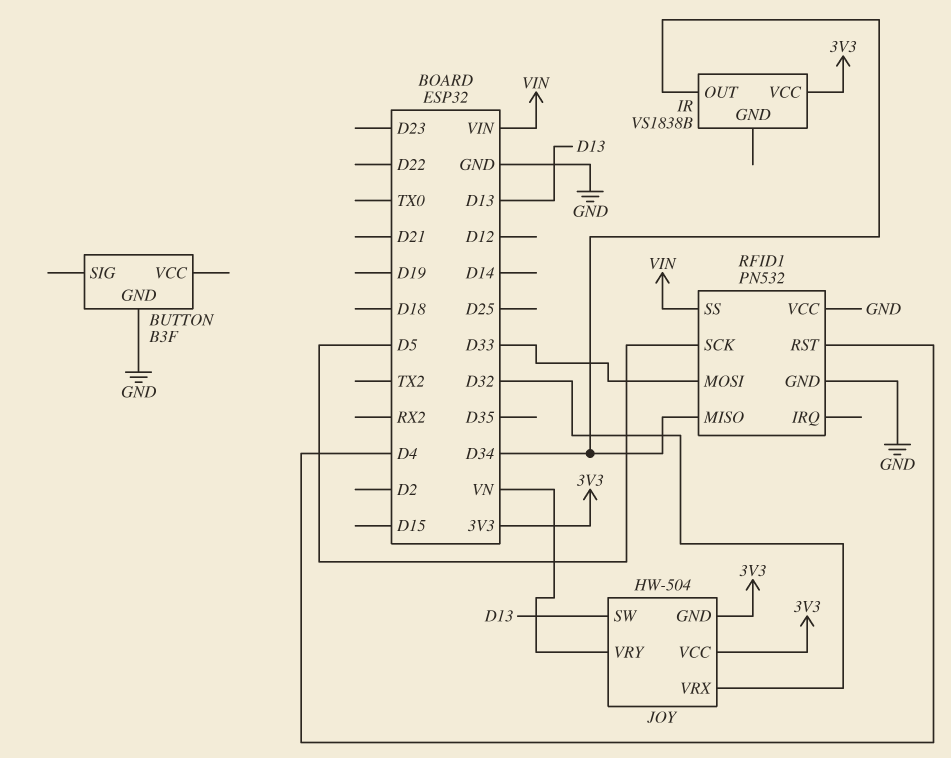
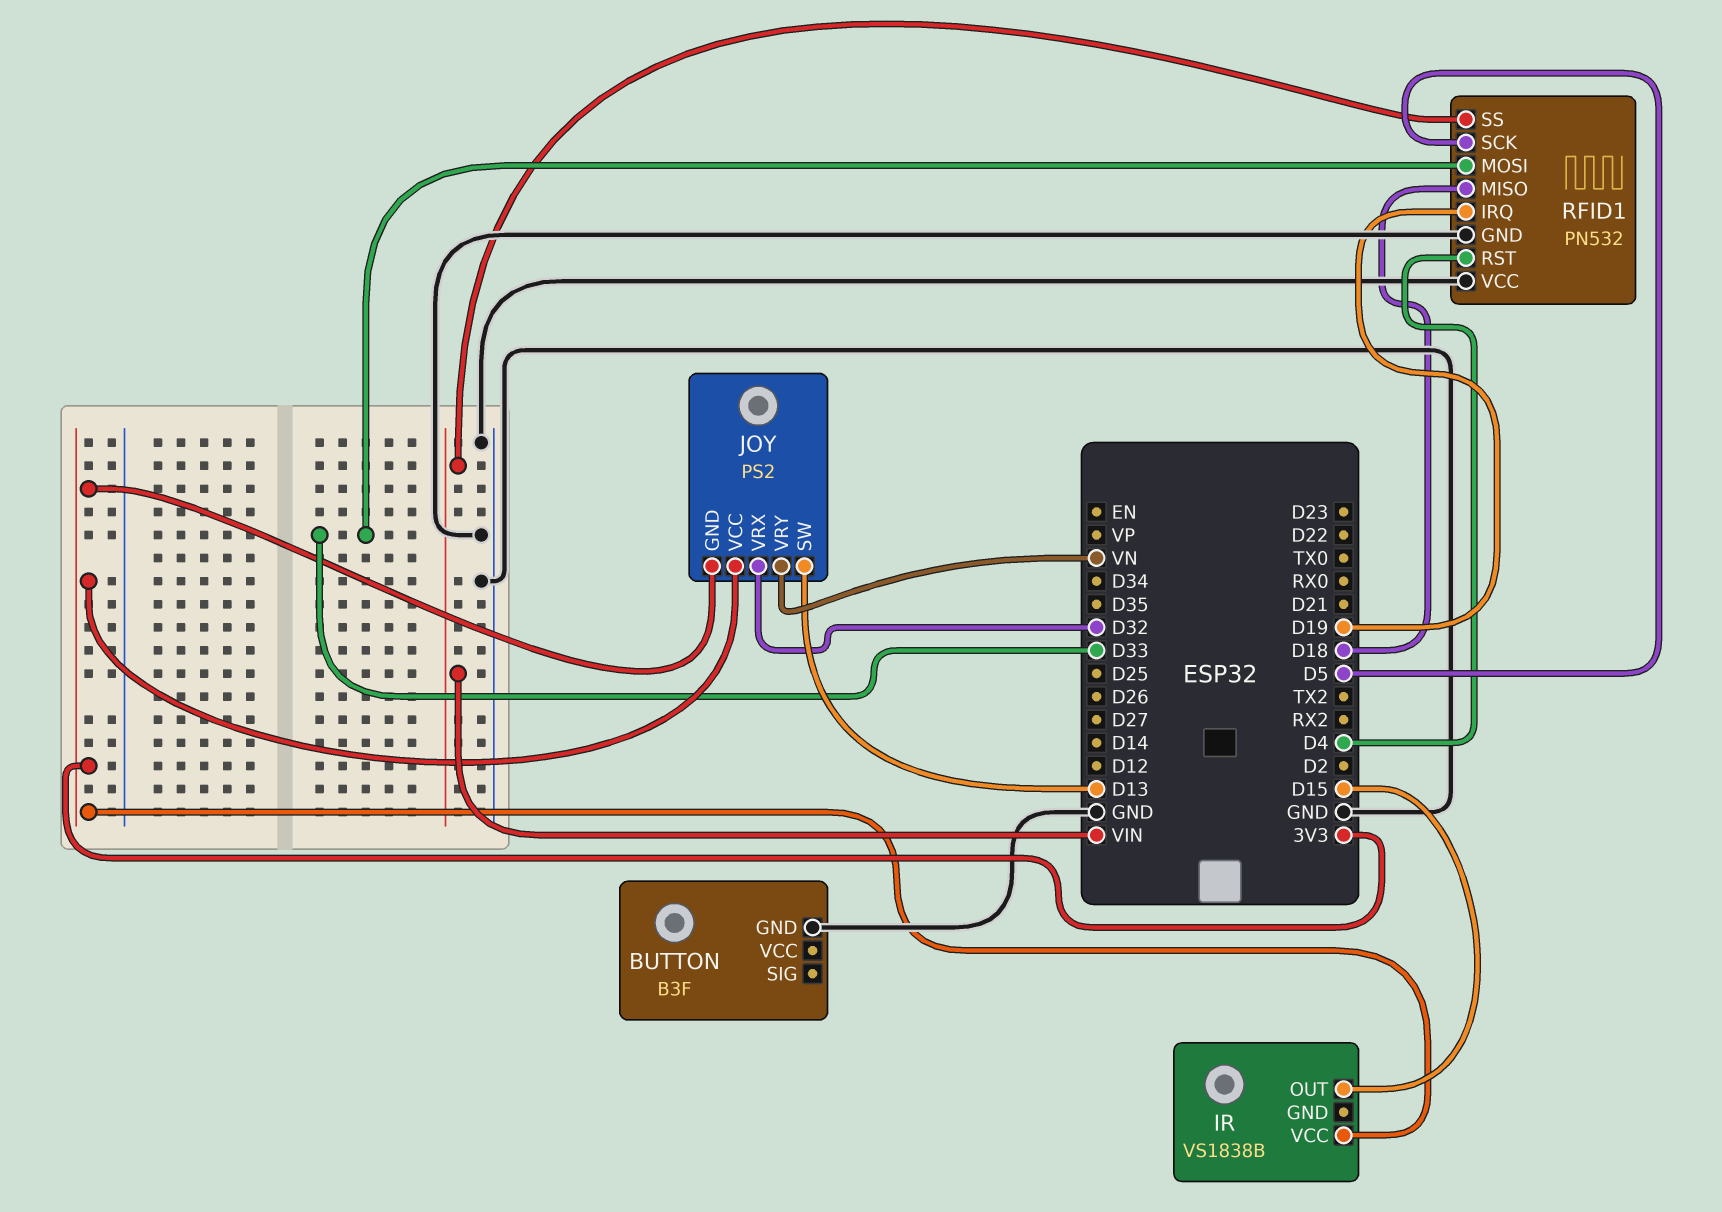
IR pin OUT: D34 -> D15
JOY: HW-504 -> PS2
RFID1 pin IRQ: none -> D19
RFID1 pin MISO: D34 -> D18

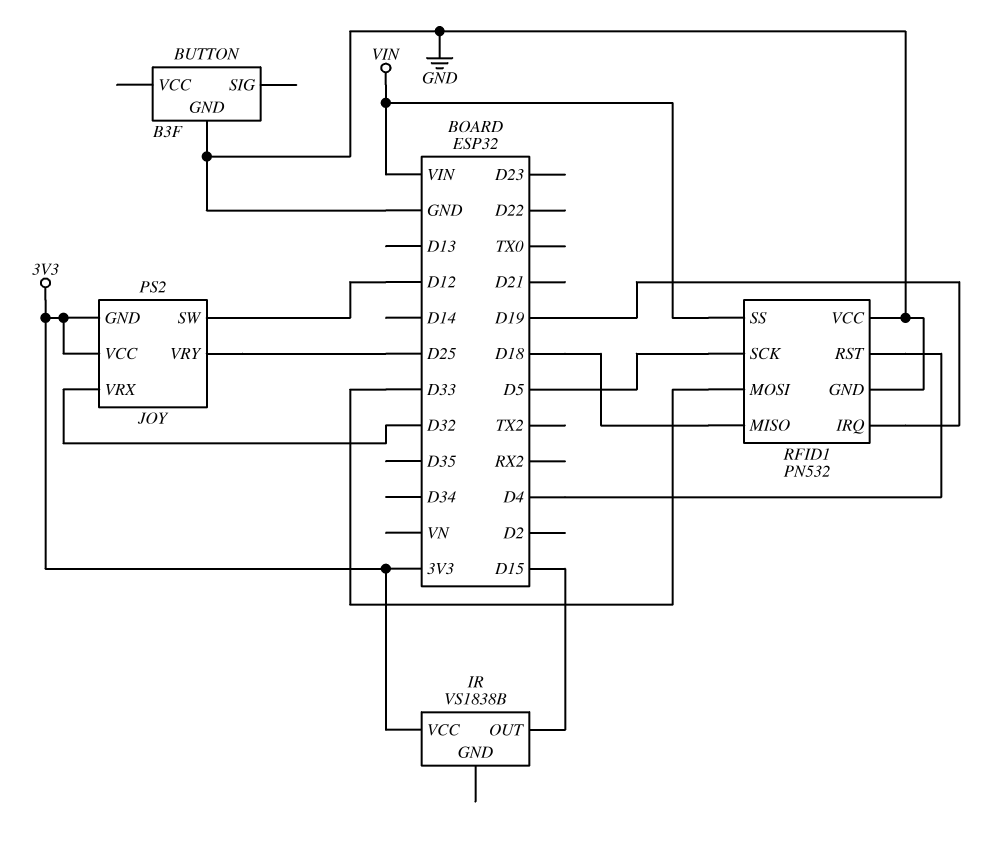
JOY pin SW: D13 -> D12
JOY pin VRY: VN -> D25

